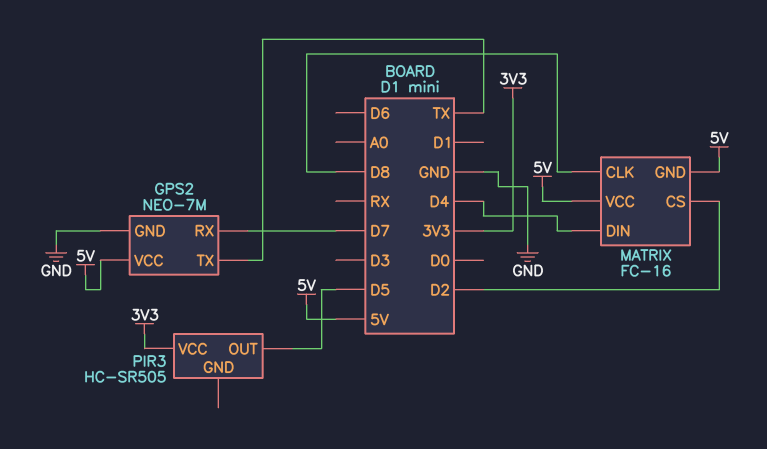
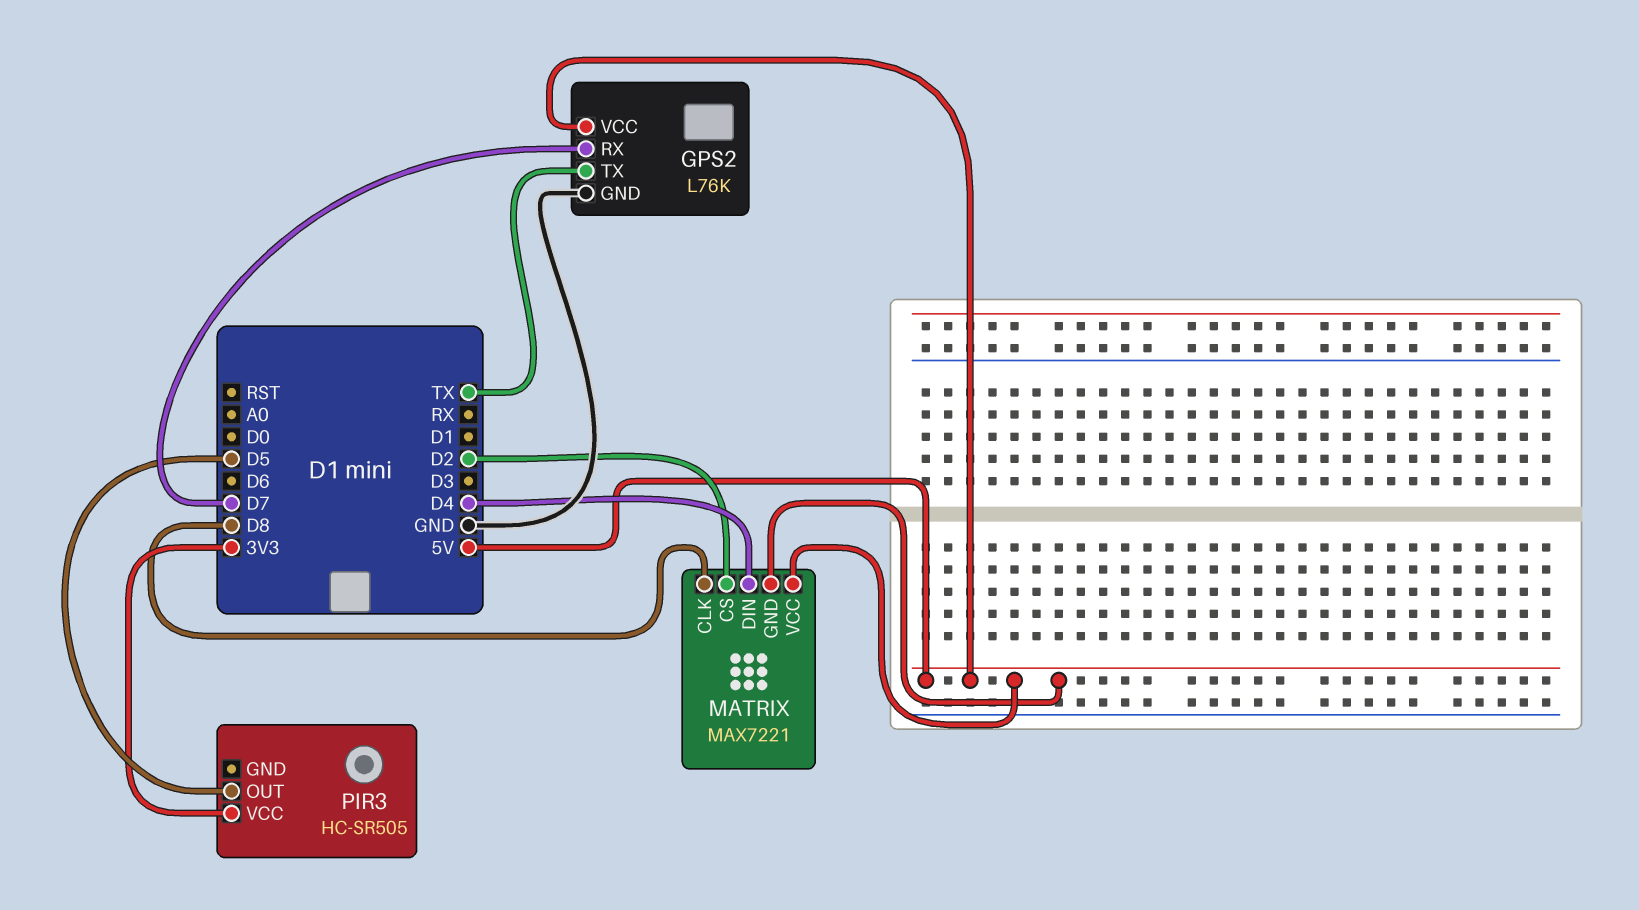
GPS2: NEO-7M -> L76K
MATRIX: FC-16 -> MAX7221

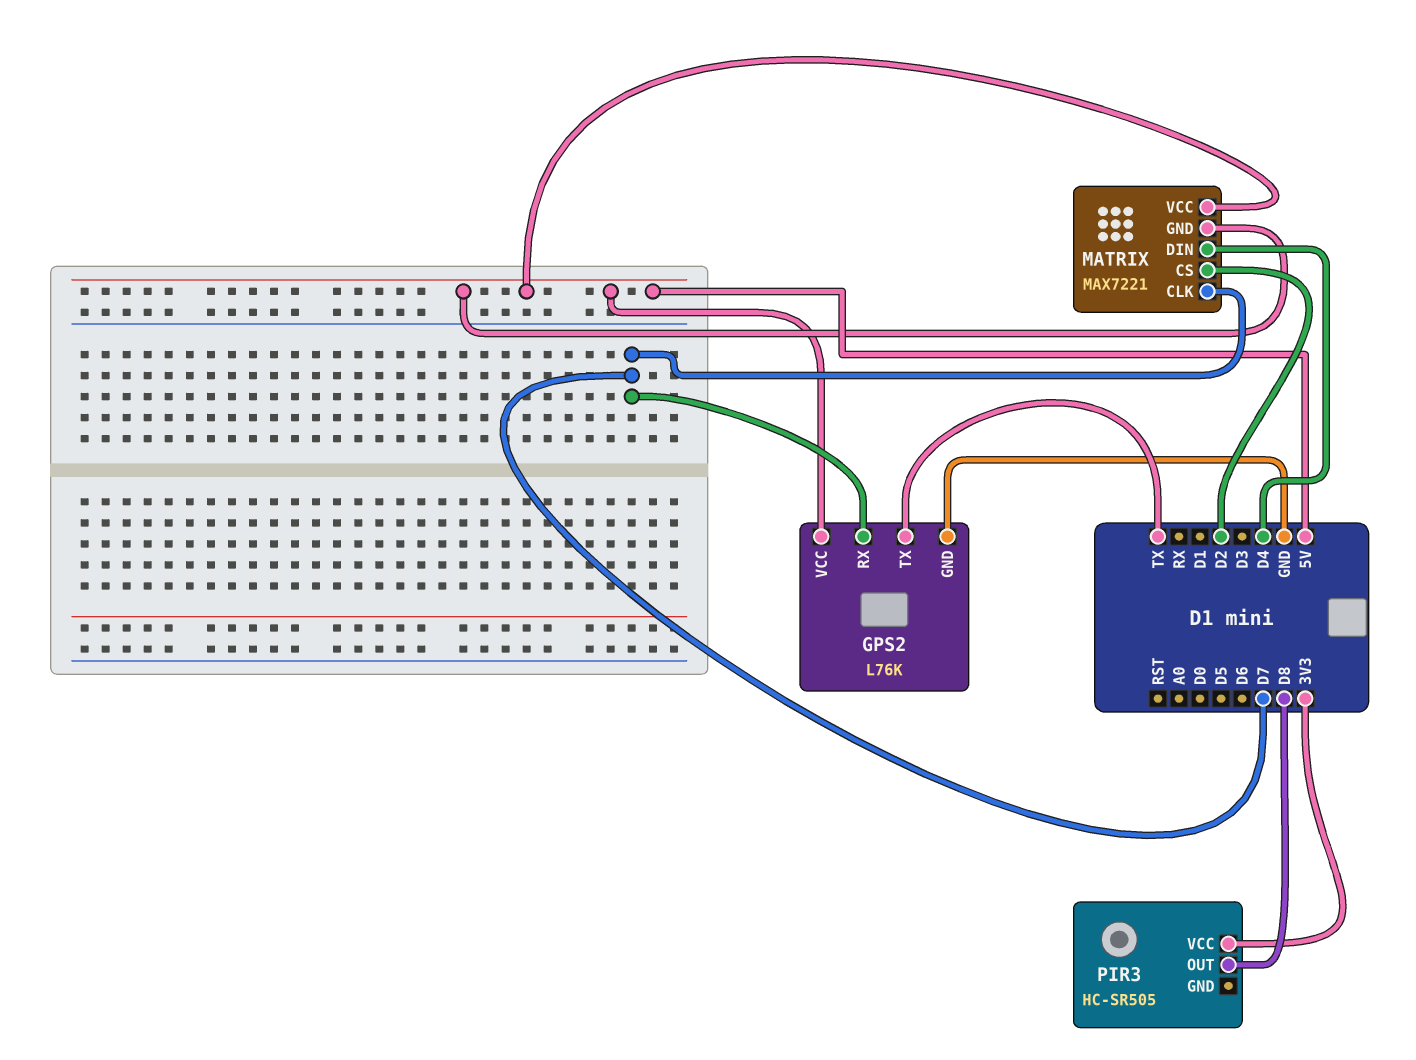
MATRIX pin CLK: D8 -> D7
PIR3 pin OUT: D5 -> D8

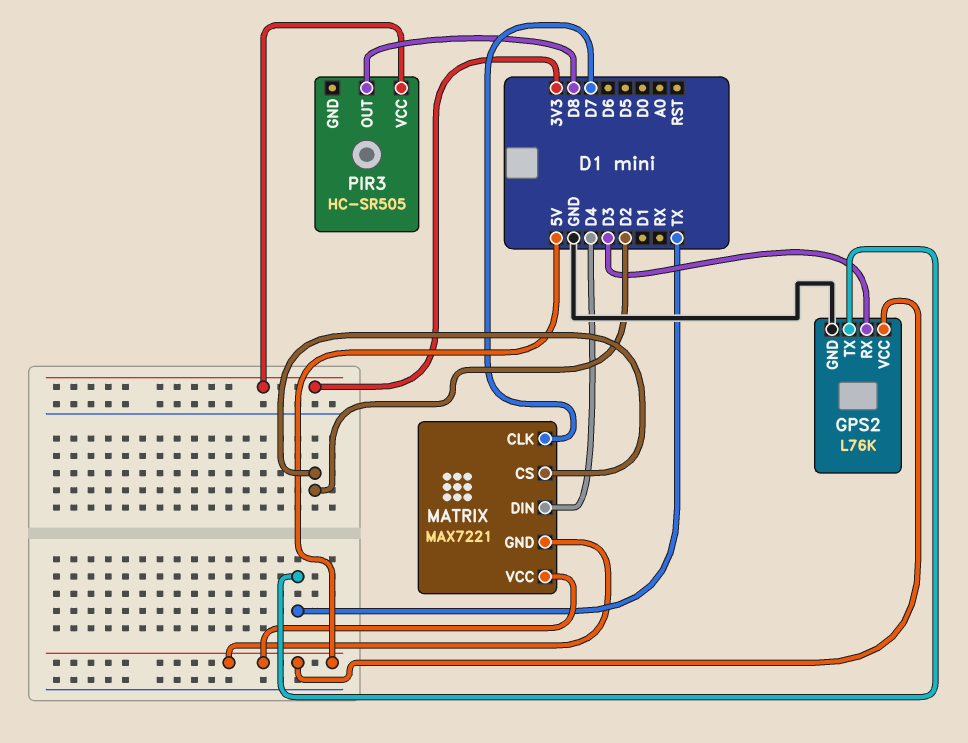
GPS2 pin RX: D7 -> D3

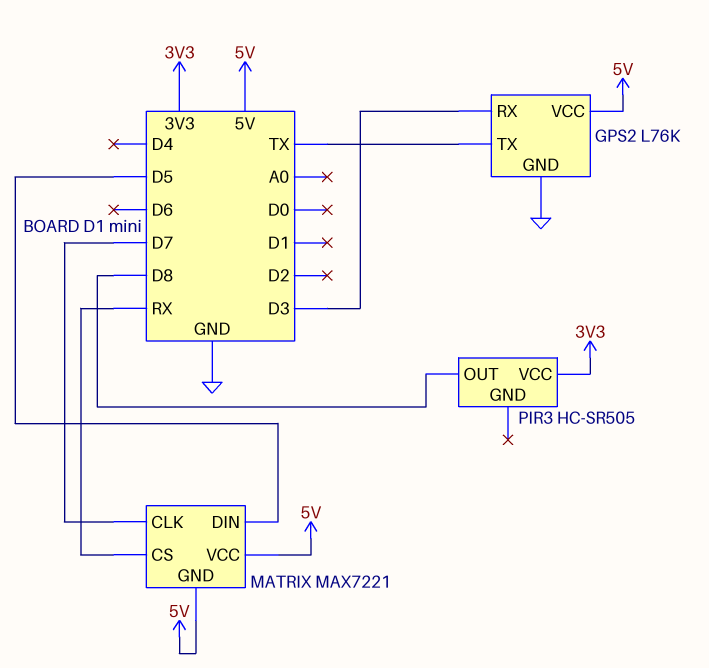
MATRIX pin CS: D2 -> RX
MATRIX pin DIN: D4 -> D5

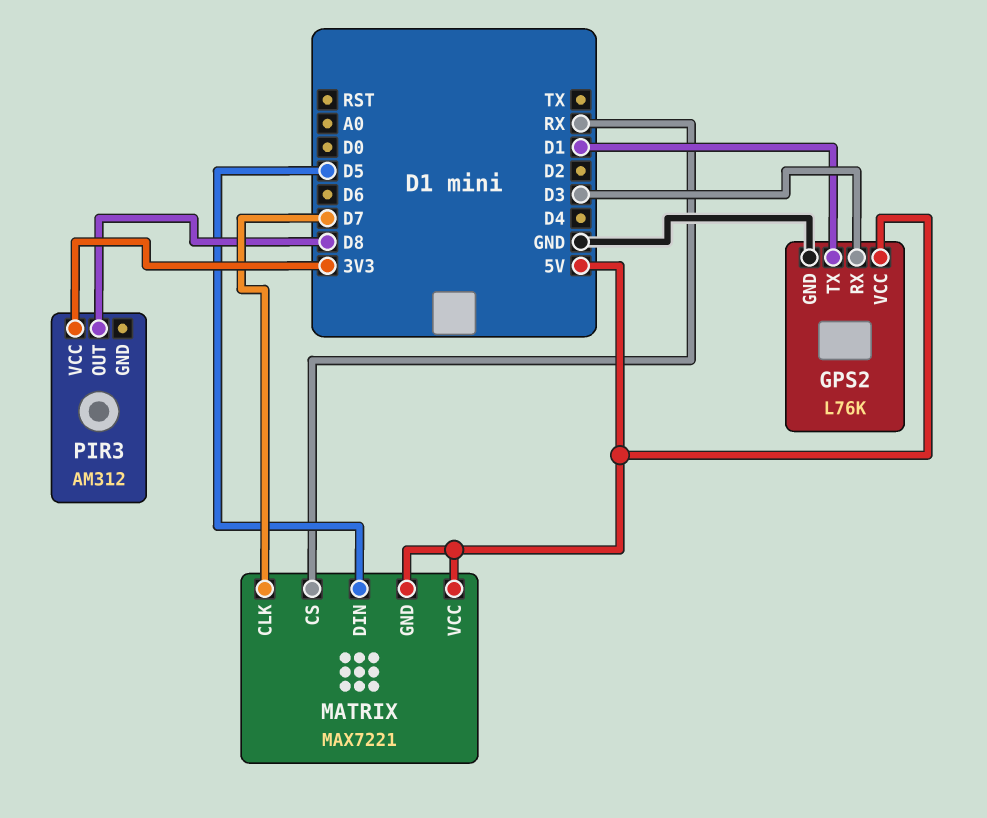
GPS2 pin TX: TX -> D1
PIR3: HC-SR505 -> AM312

